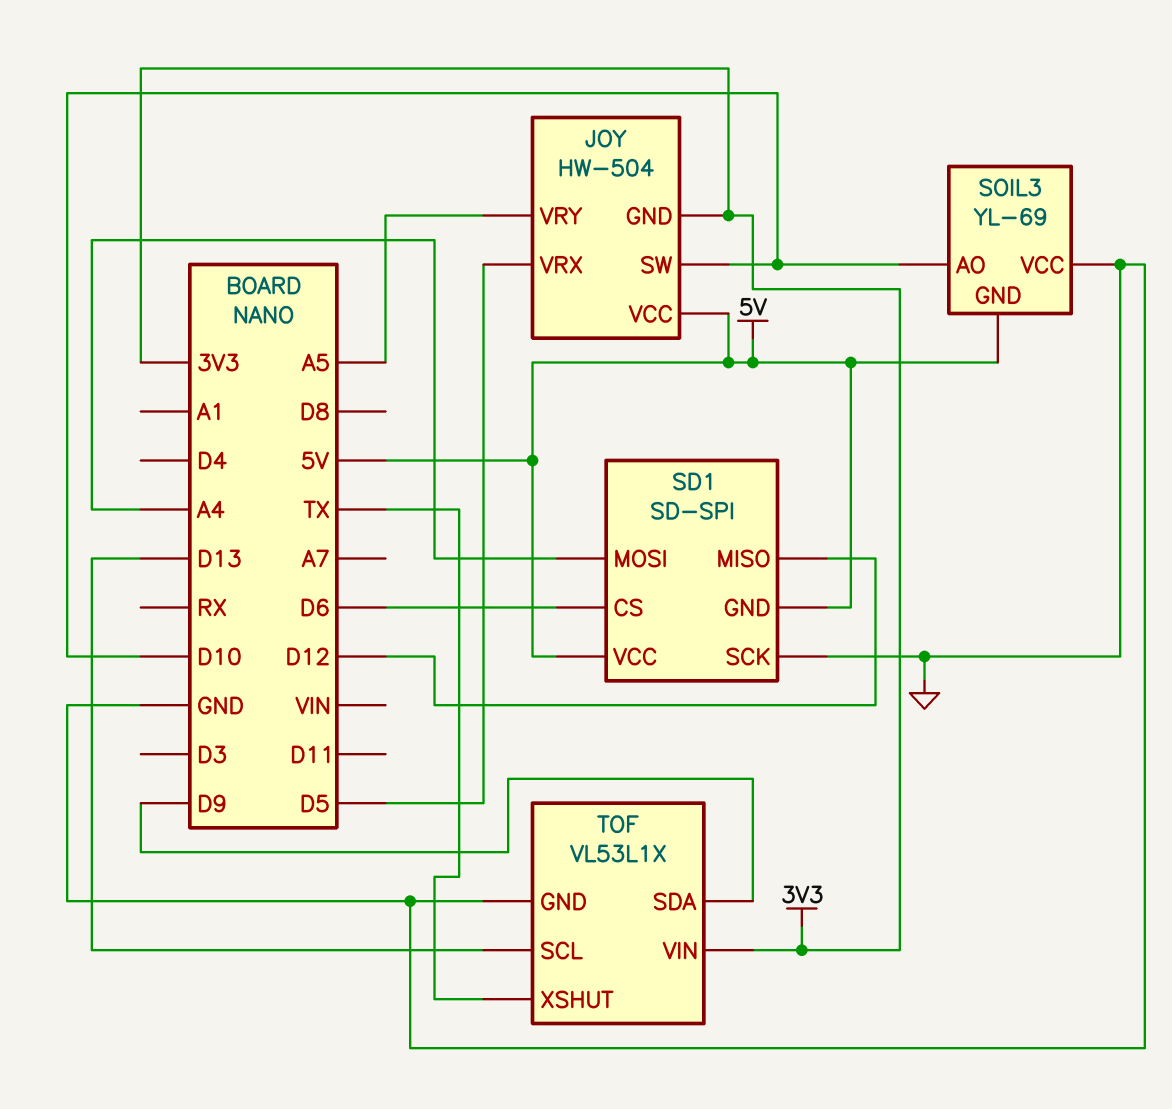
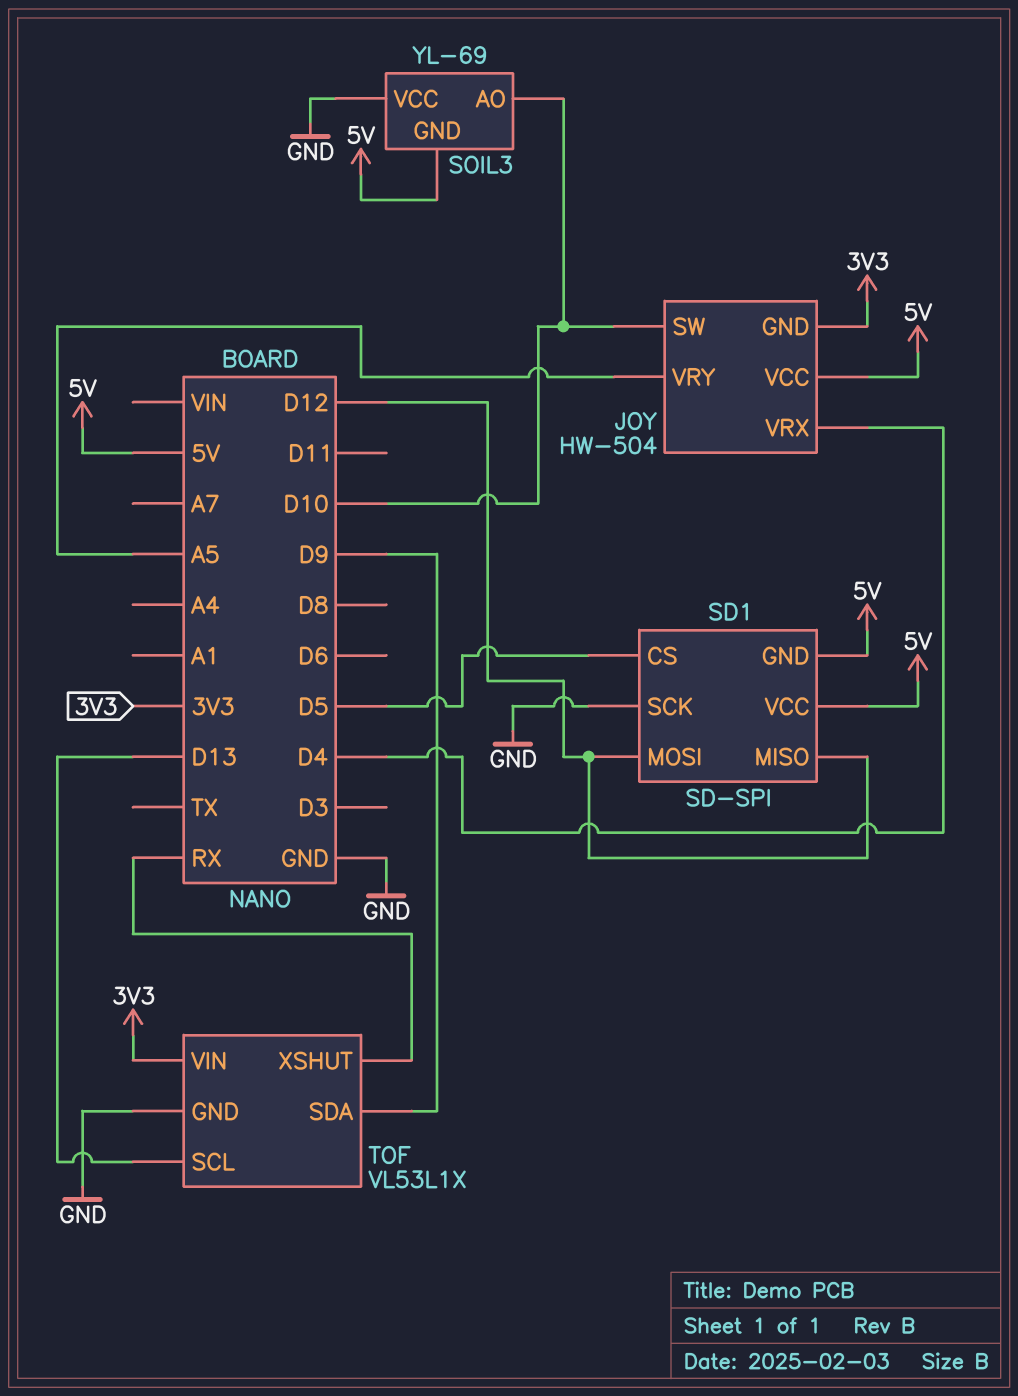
JOY pin VRX: D5 -> D4
SD1 pin CS: D6 -> D5
SD1 pin MOSI: A4 -> D12
TOF pin XSHUT: TX -> RX

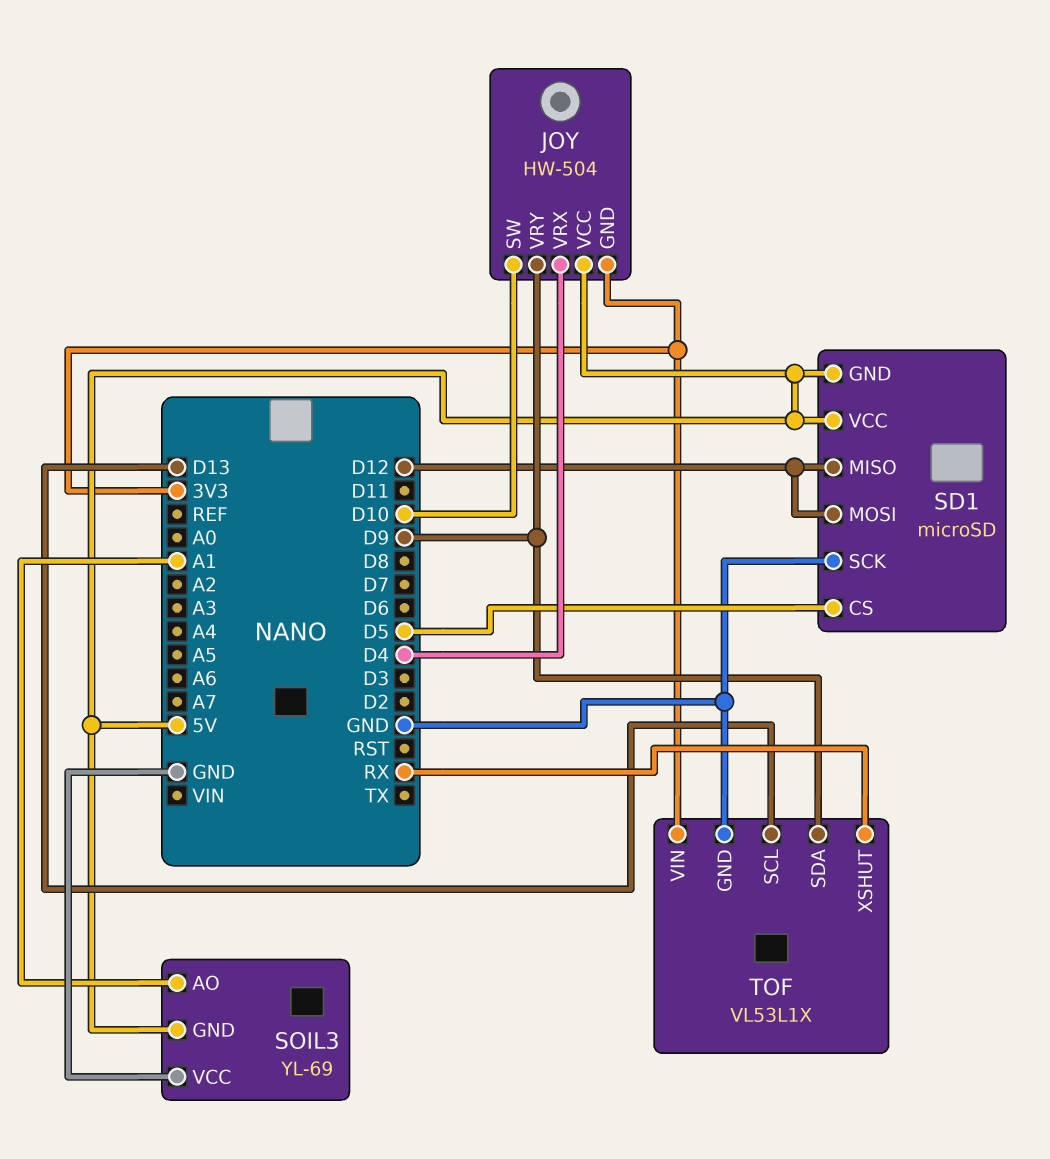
JOY pin VRY: A5 -> D9
SD1: SD-SPI -> microSD
SOIL3 pin AO: D10 -> A1

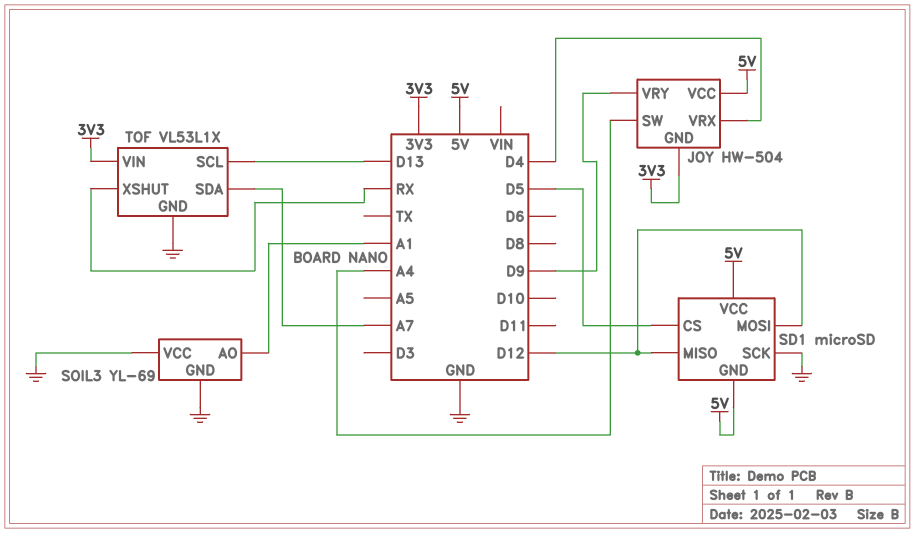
JOY pin SW: D10 -> A4
SOIL3 pin GND: 5V -> GND
TOF pin SDA: D9 -> A7

